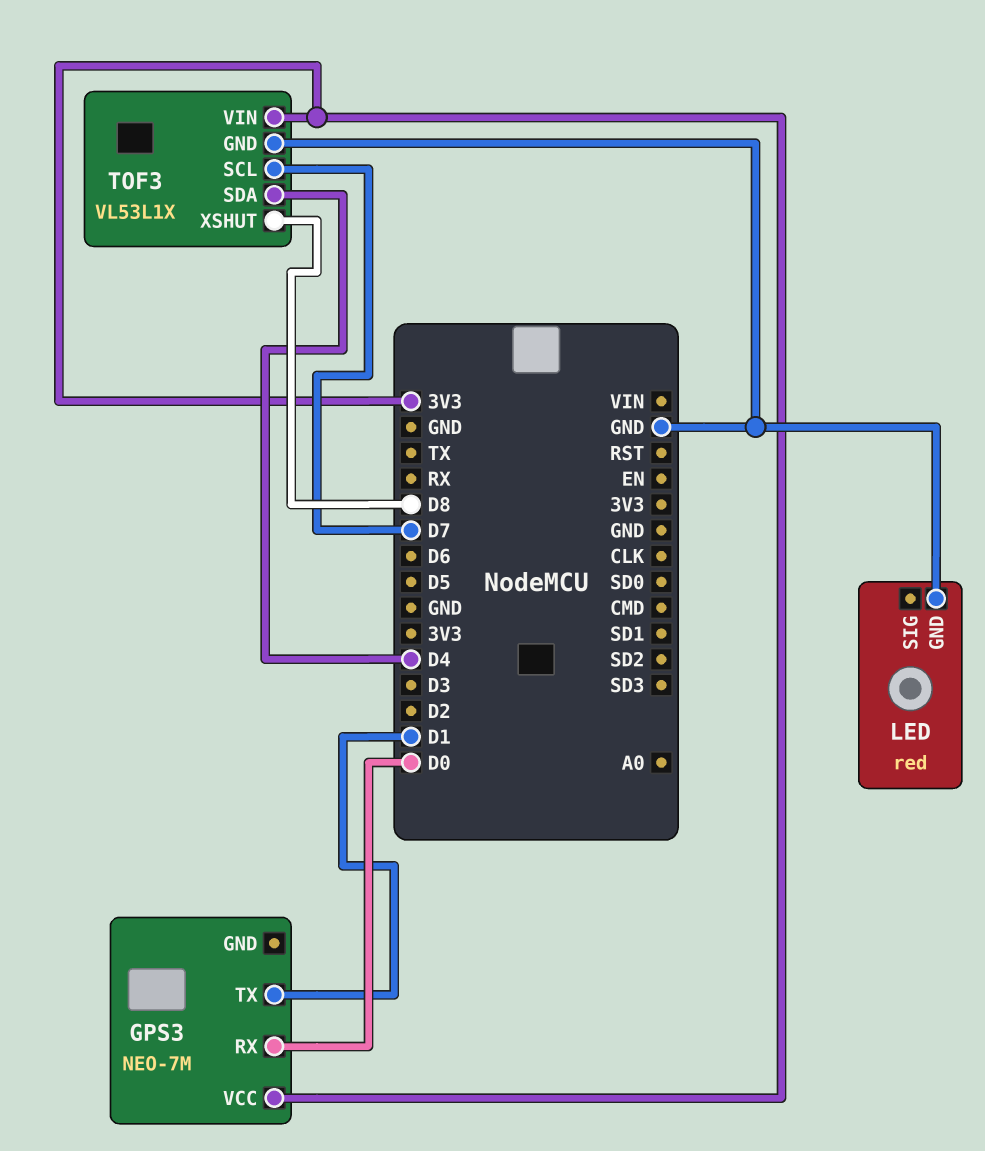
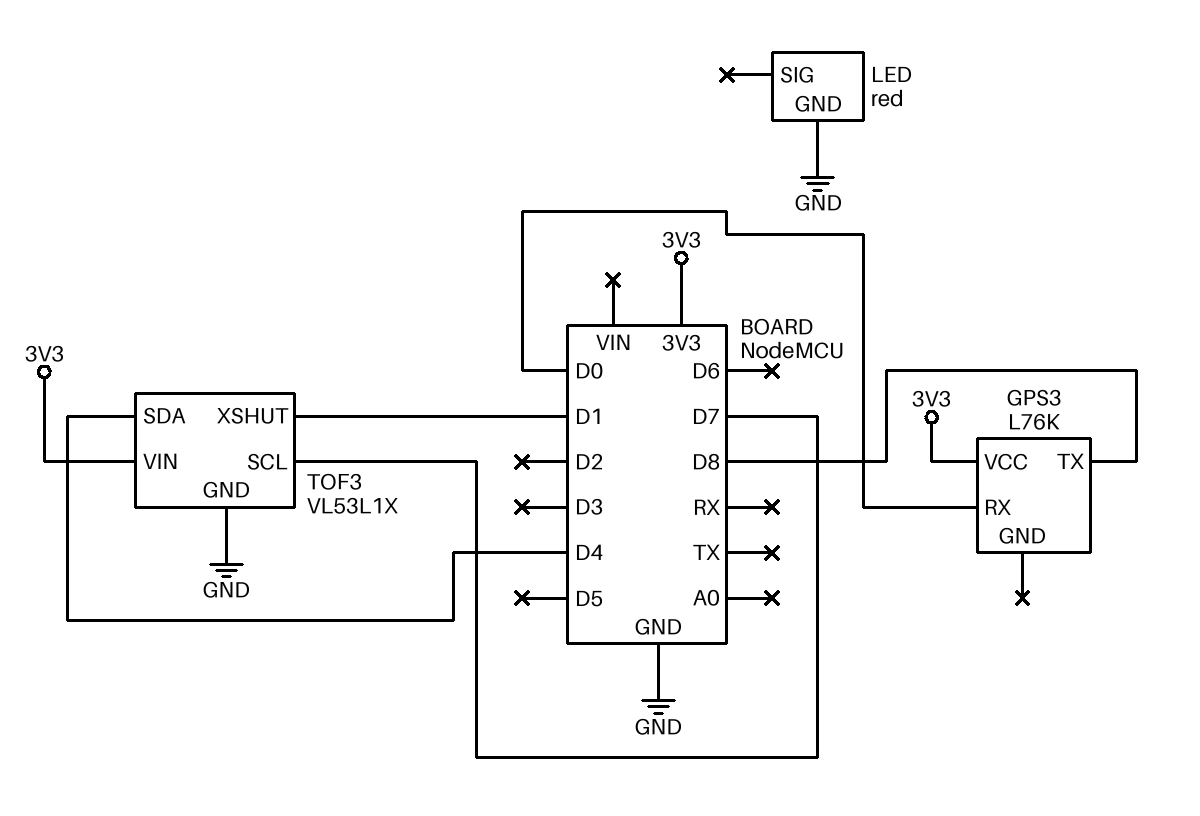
GPS3: NEO-7M -> L76K
GPS3 pin TX: D1 -> D8
TOF3 pin XSHUT: D8 -> D1

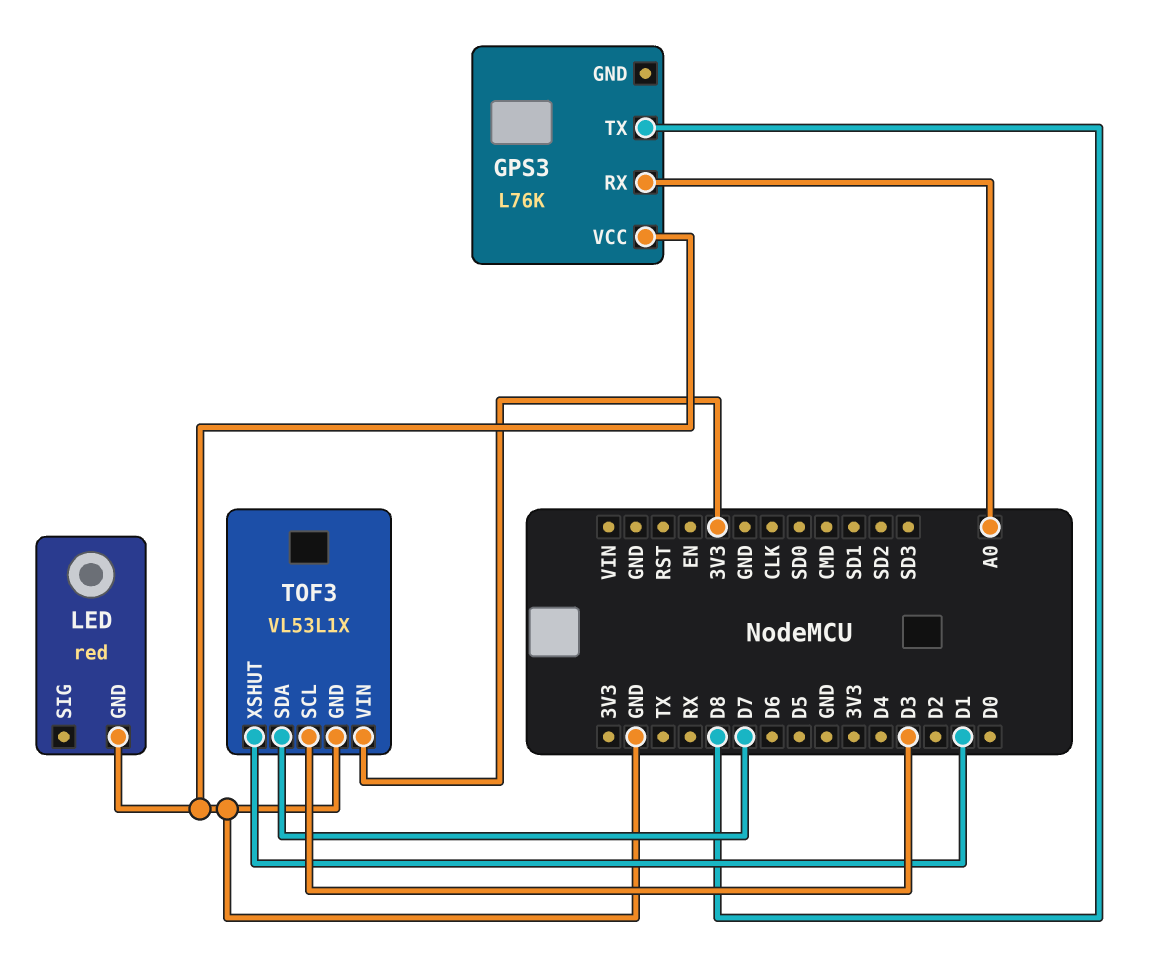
GPS3 pin RX: D0 -> A0
GPS3 pin VCC: 3V3 -> GND
TOF3 pin SCL: D7 -> D3
TOF3 pin SDA: D4 -> D7

